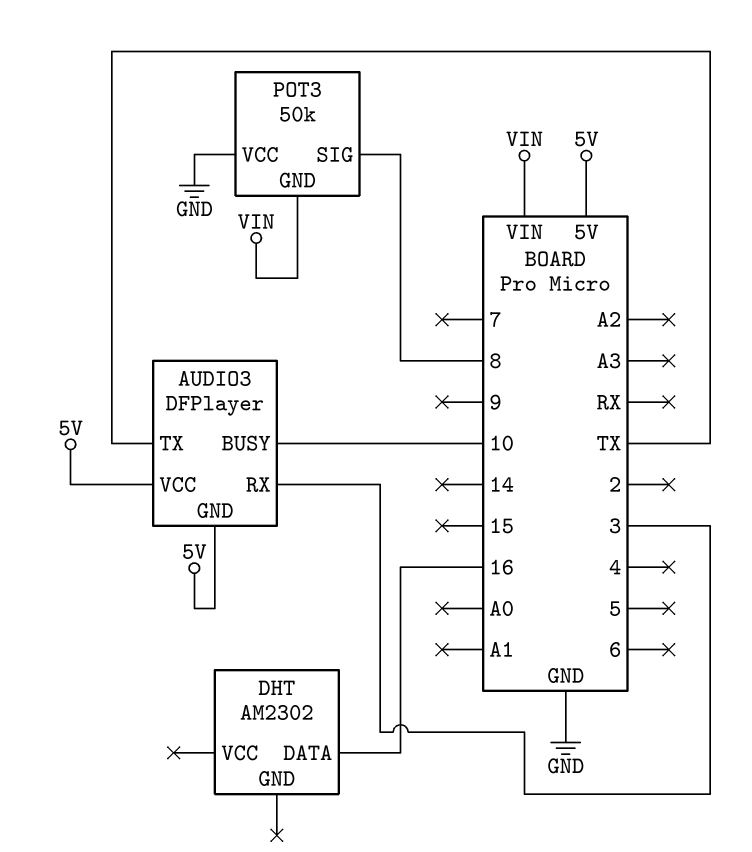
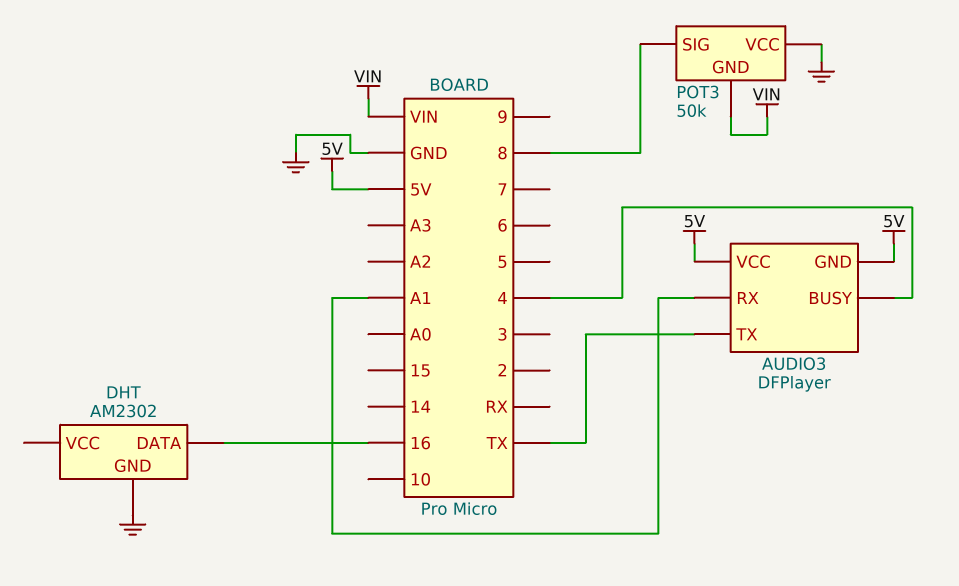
AUDIO3 pin BUSY: 10 -> 4
AUDIO3 pin RX: 3 -> A1
DHT pin GND: none -> GND

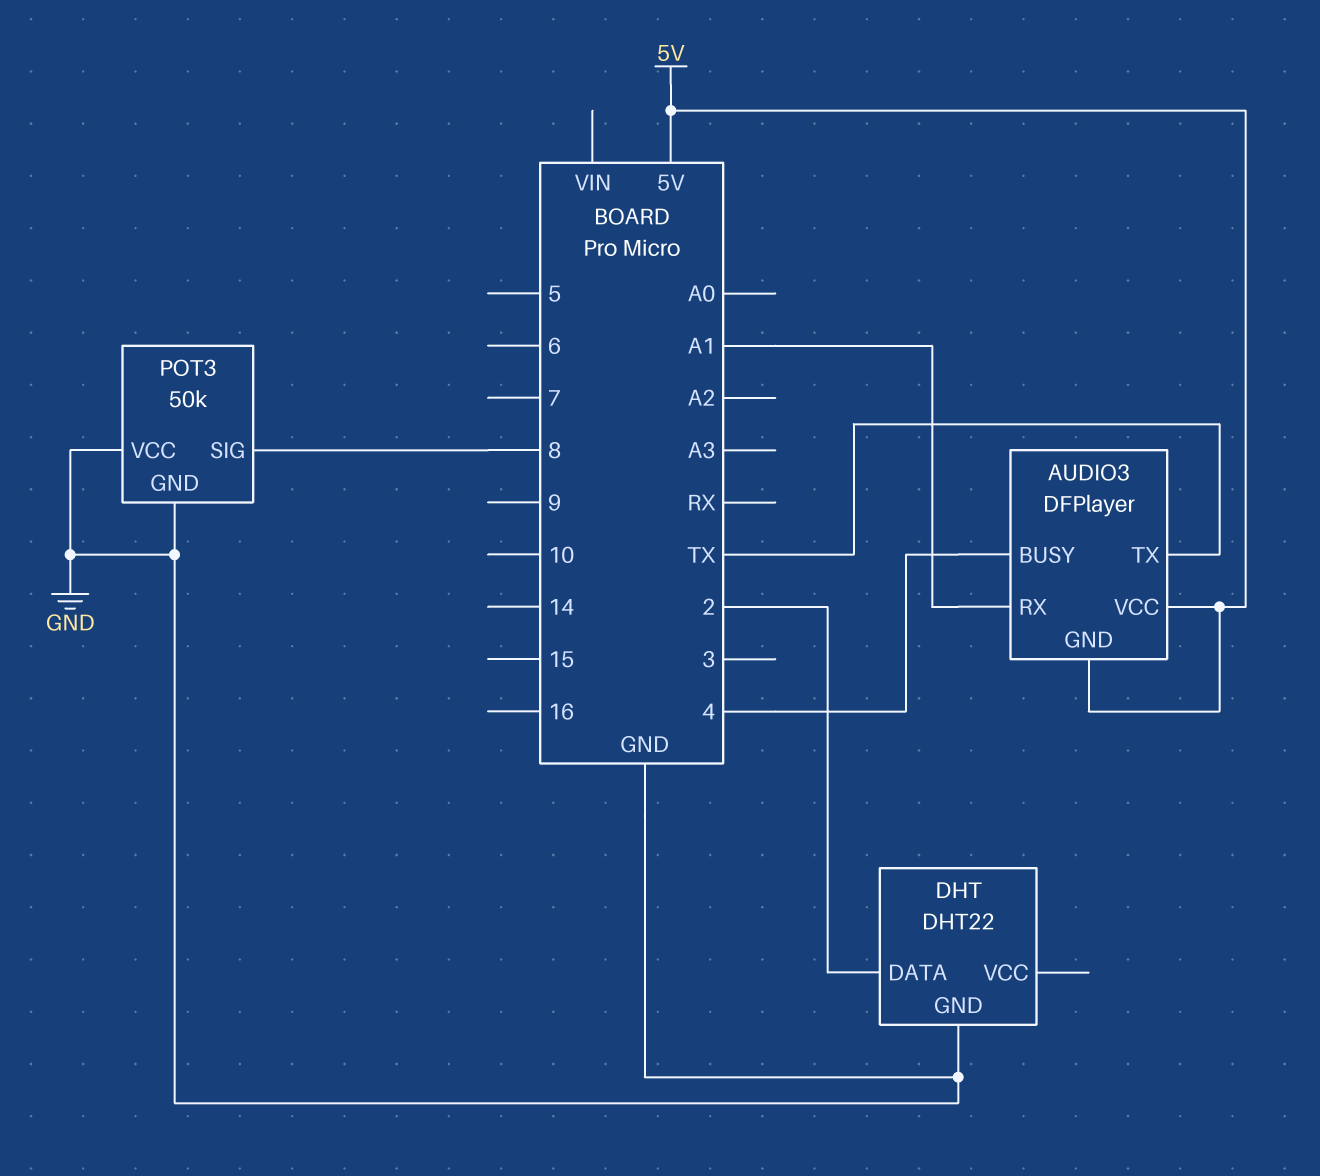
DHT: AM2302 -> DHT22
DHT pin DATA: 16 -> 2
POT3 pin GND: VIN -> GND

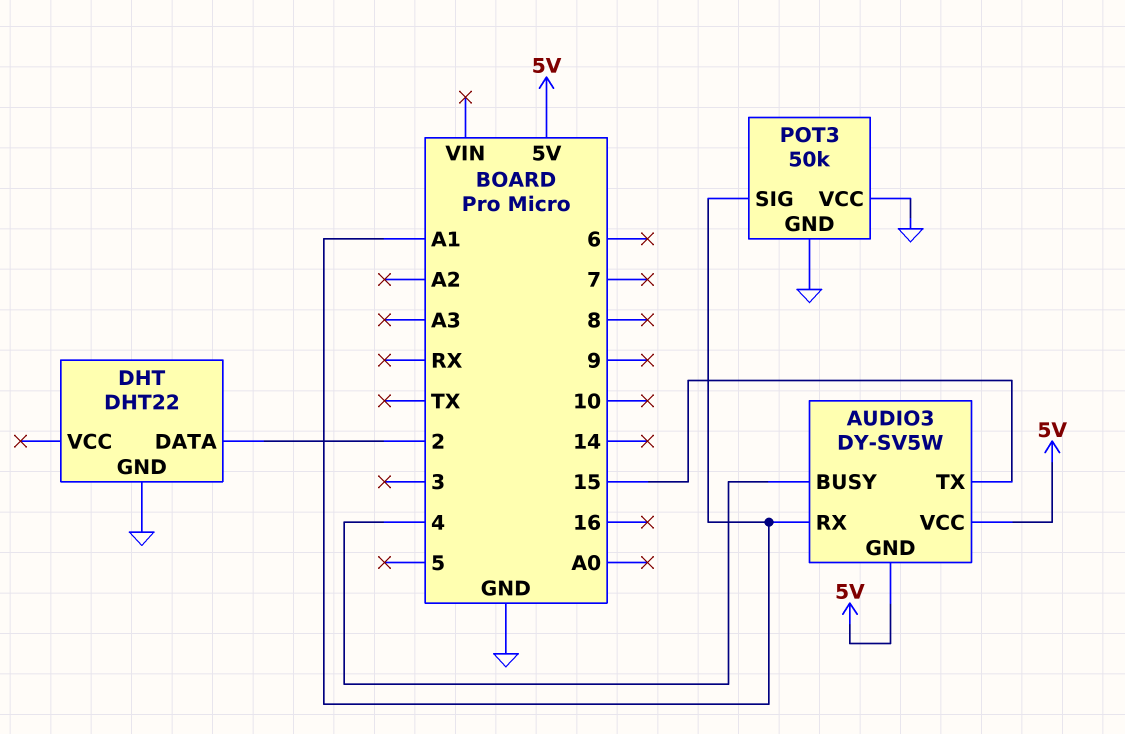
AUDIO3: DFPlayer -> DY-SV5W
AUDIO3 pin TX: TX -> 15
POT3 pin SIG: 8 -> A1

